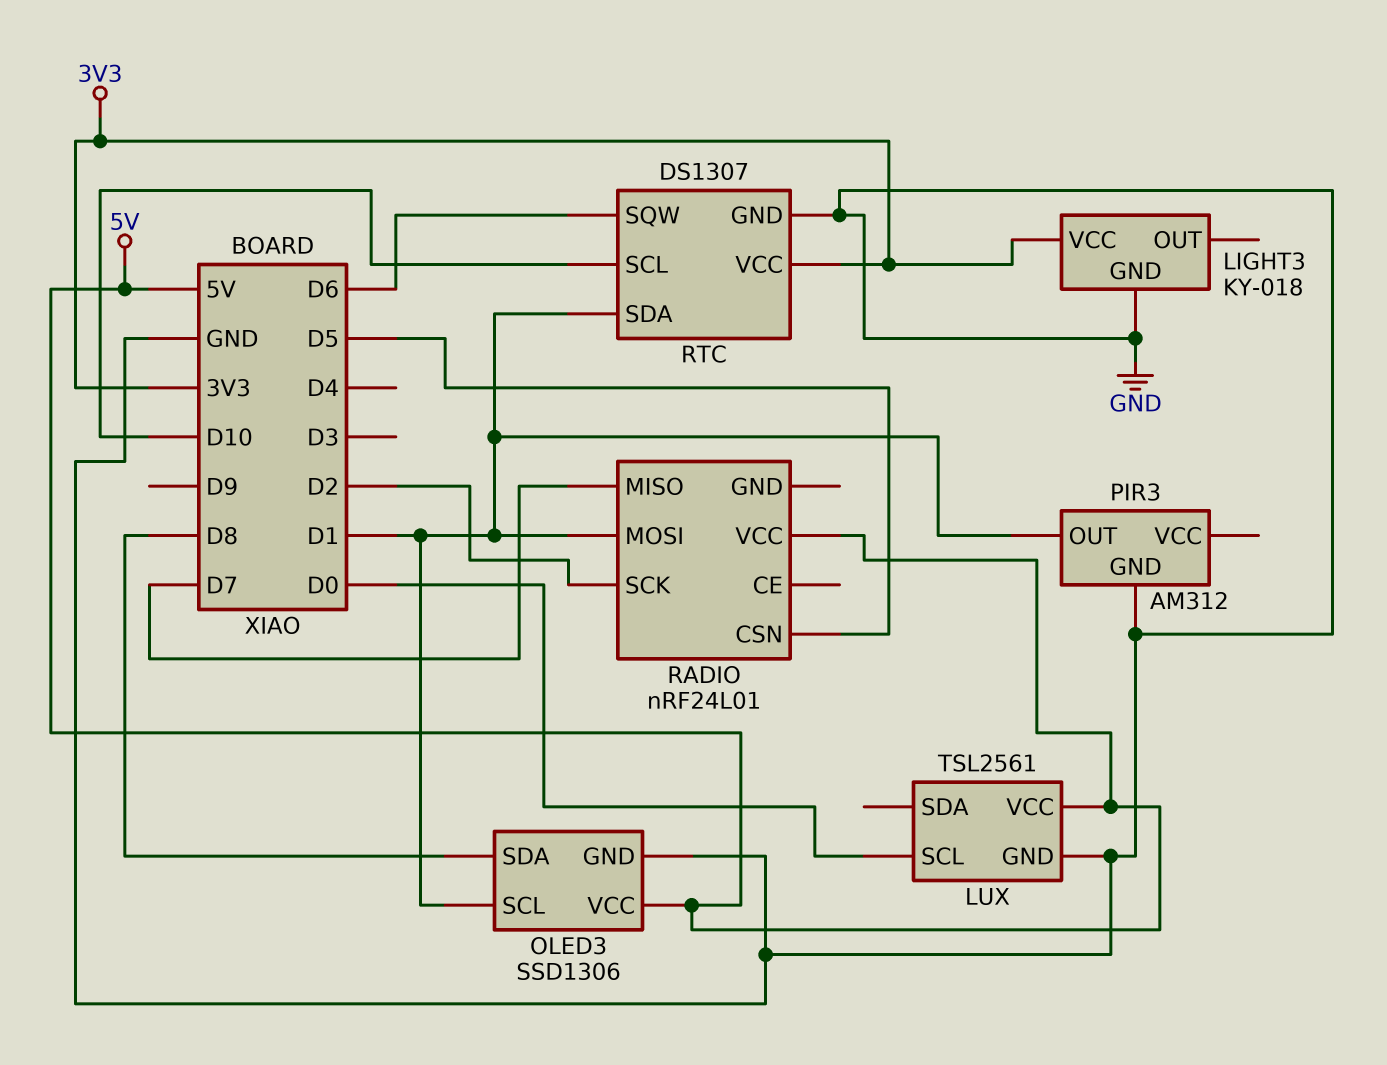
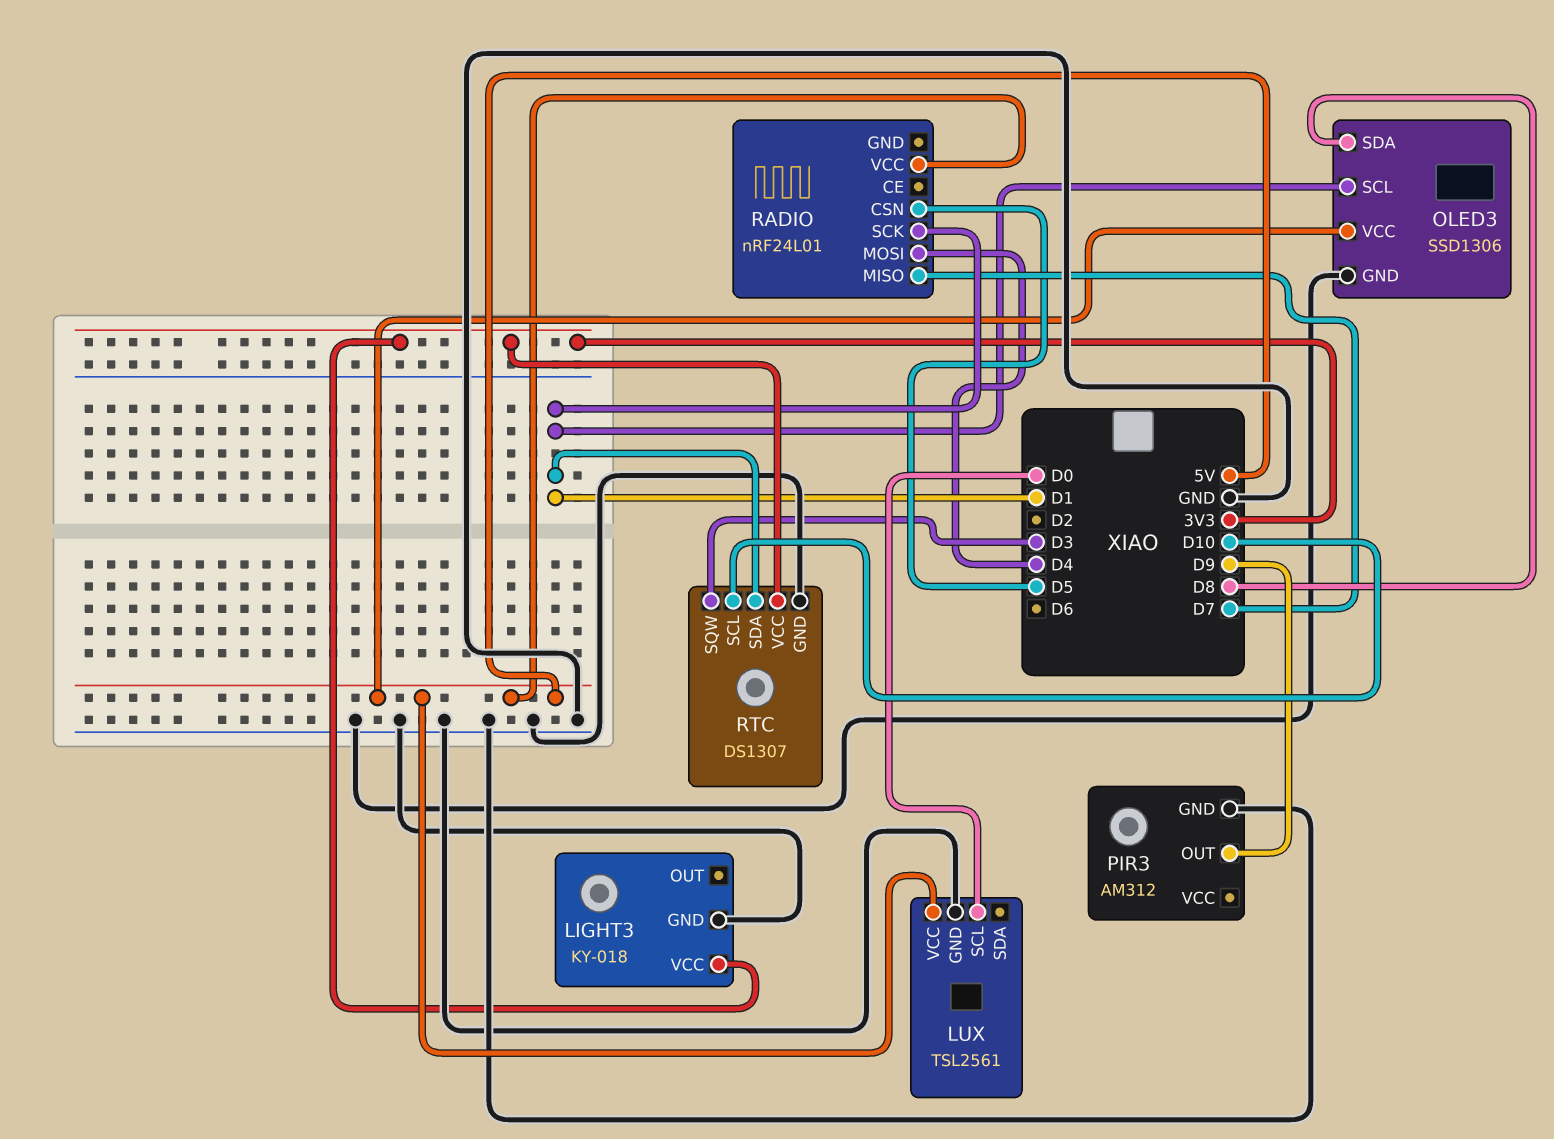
PIR3 pin OUT: D1 -> D9
RADIO pin MOSI: D1 -> D4
RADIO pin SCK: D2 -> D1
RTC pin SQW: D6 -> D3

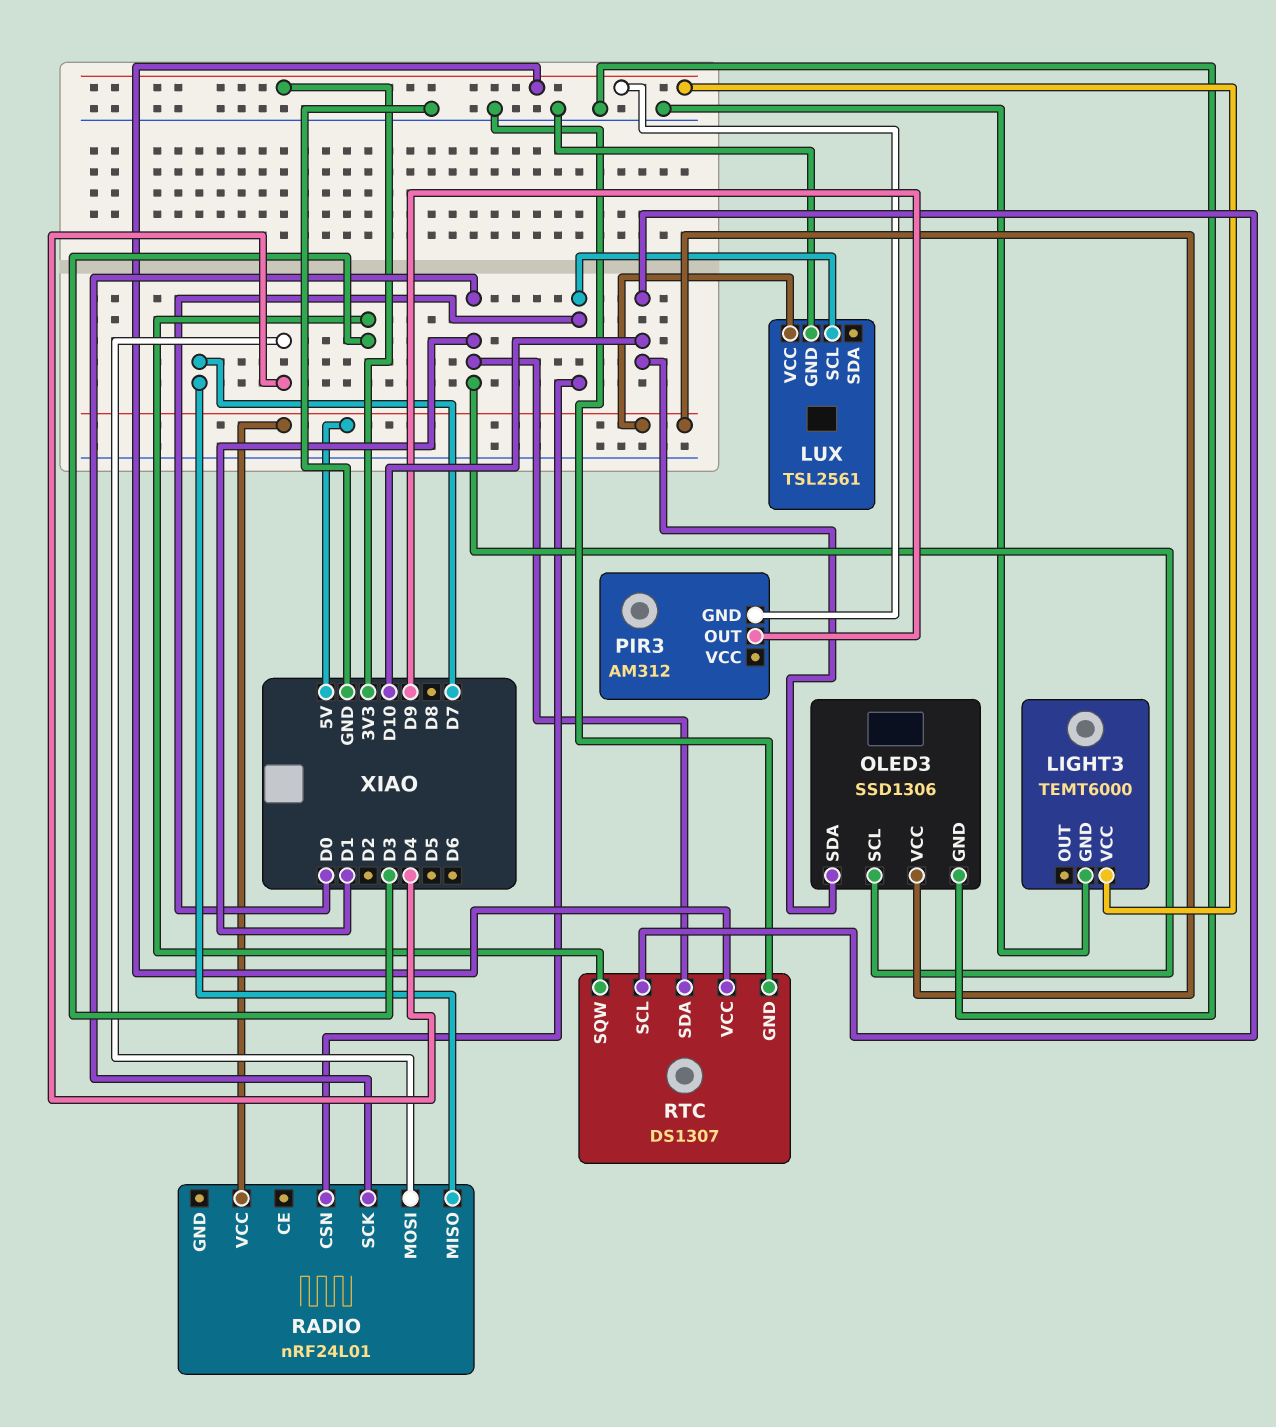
LIGHT3: KY-018 -> TEMT6000
OLED3 pin SDA: D8 -> D10
PIR3 pin GND: GND -> 3V3
RADIO pin CSN: D5 -> D0

